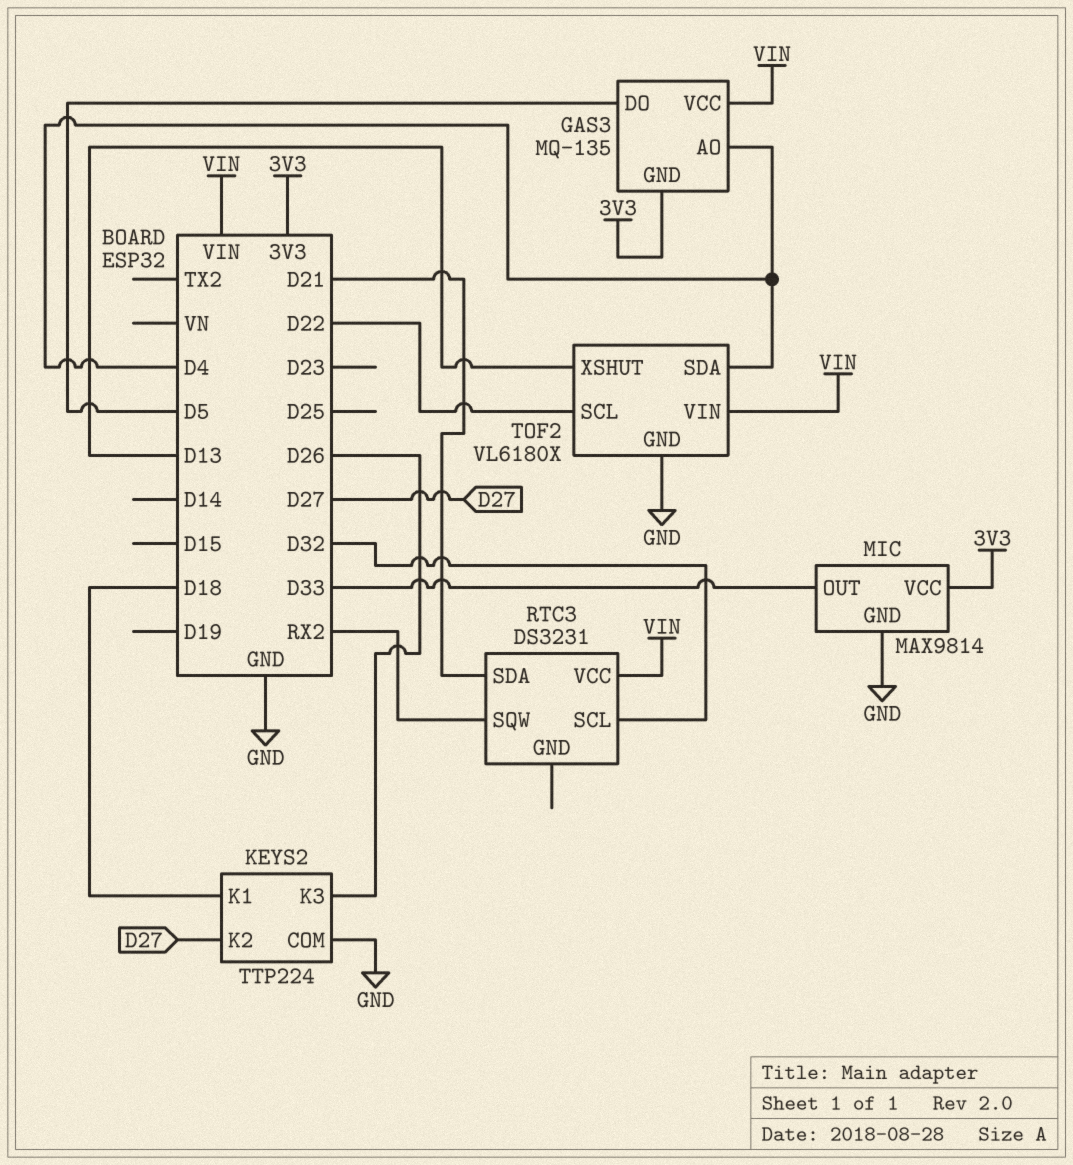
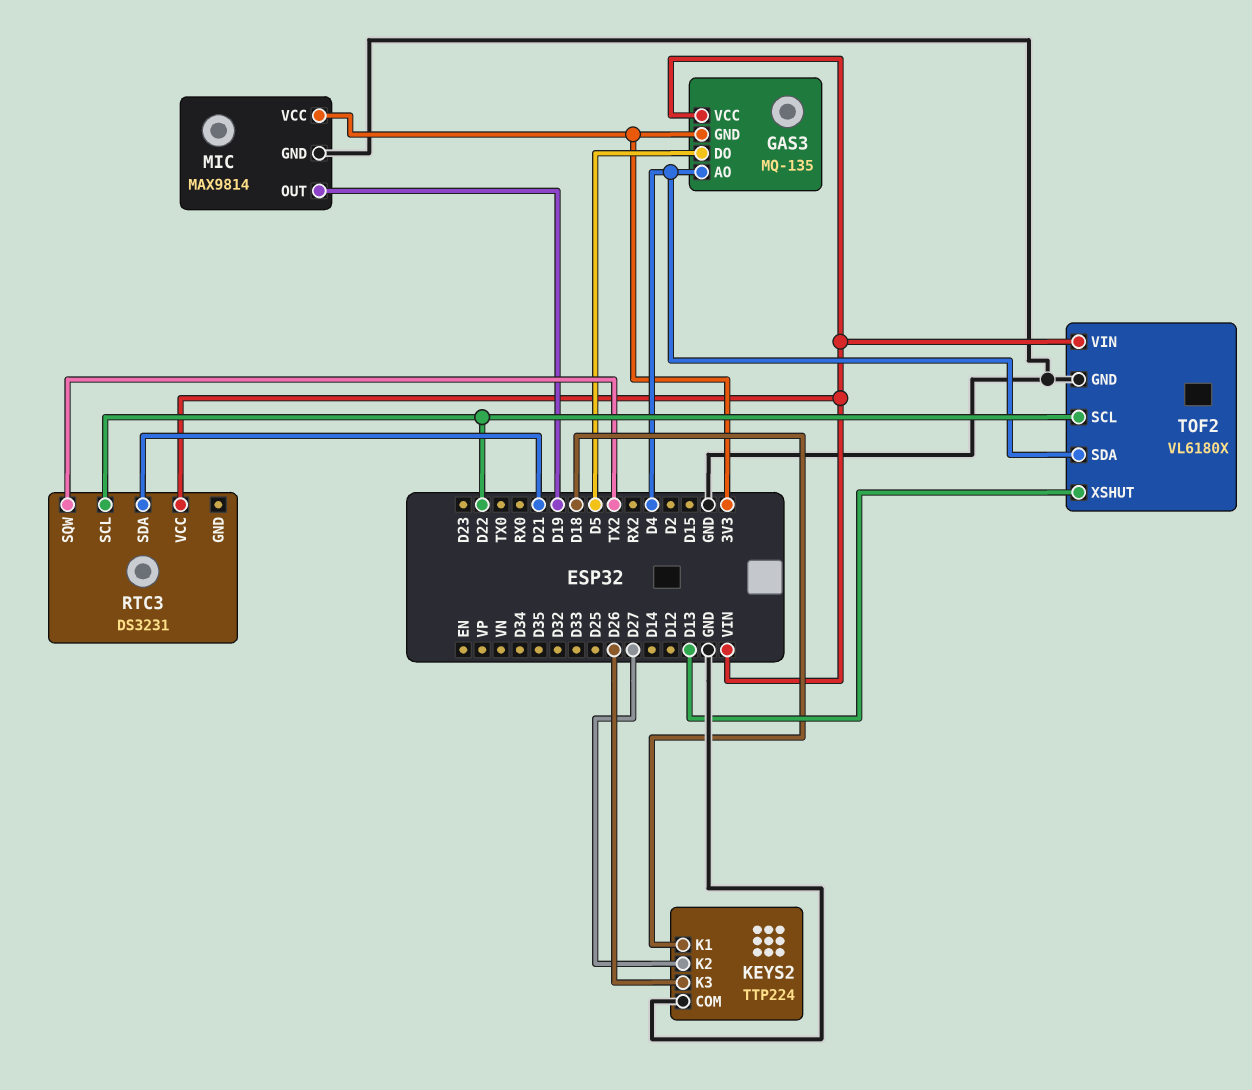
MIC pin OUT: D33 -> D19
RTC3 pin SCL: D32 -> D22
RTC3 pin SQW: RX2 -> TX2

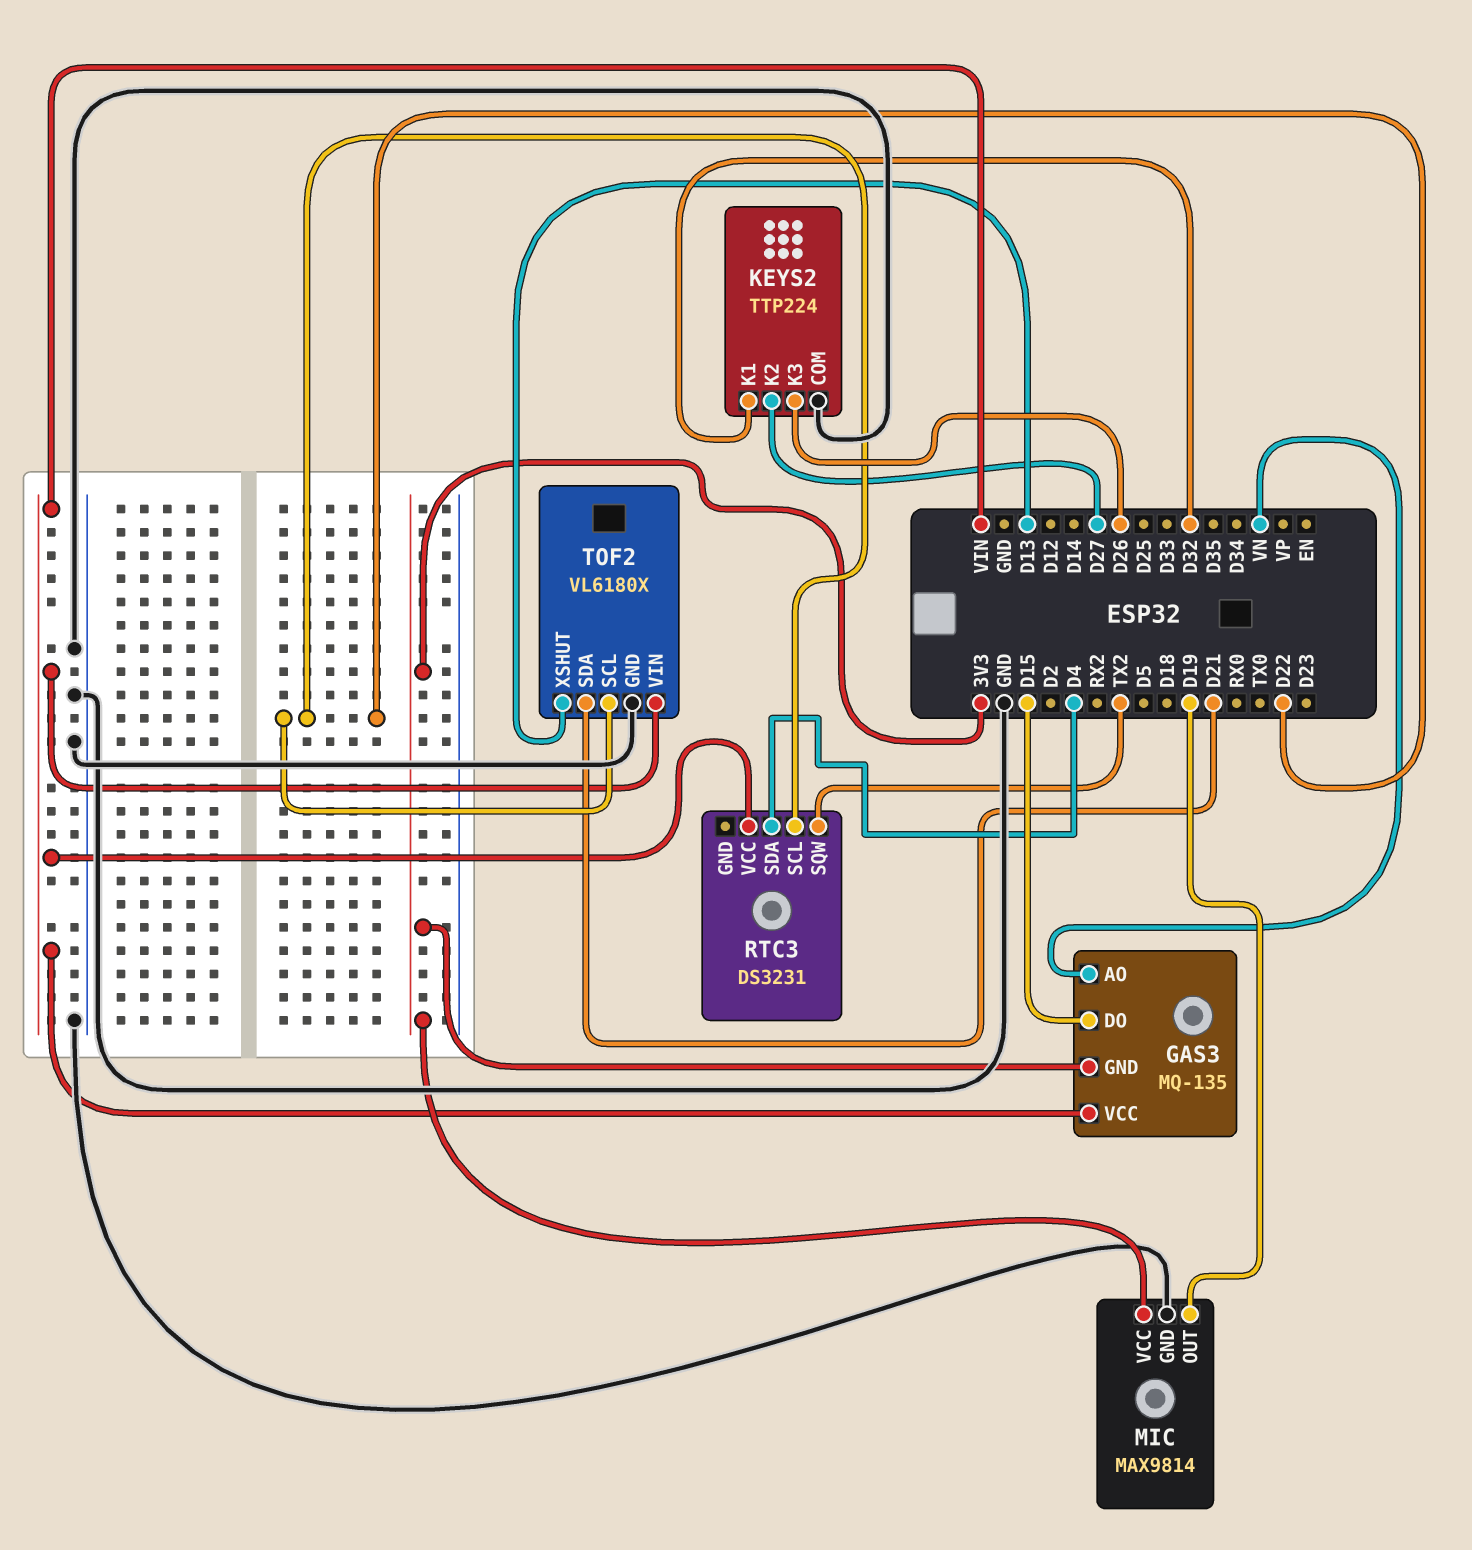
GAS3 pin AO: D4 -> VN
GAS3 pin DO: D5 -> D15
KEYS2 pin K1: D18 -> D32
RTC3 pin SDA: D21 -> D4
TOF2 pin SDA: D4 -> D21

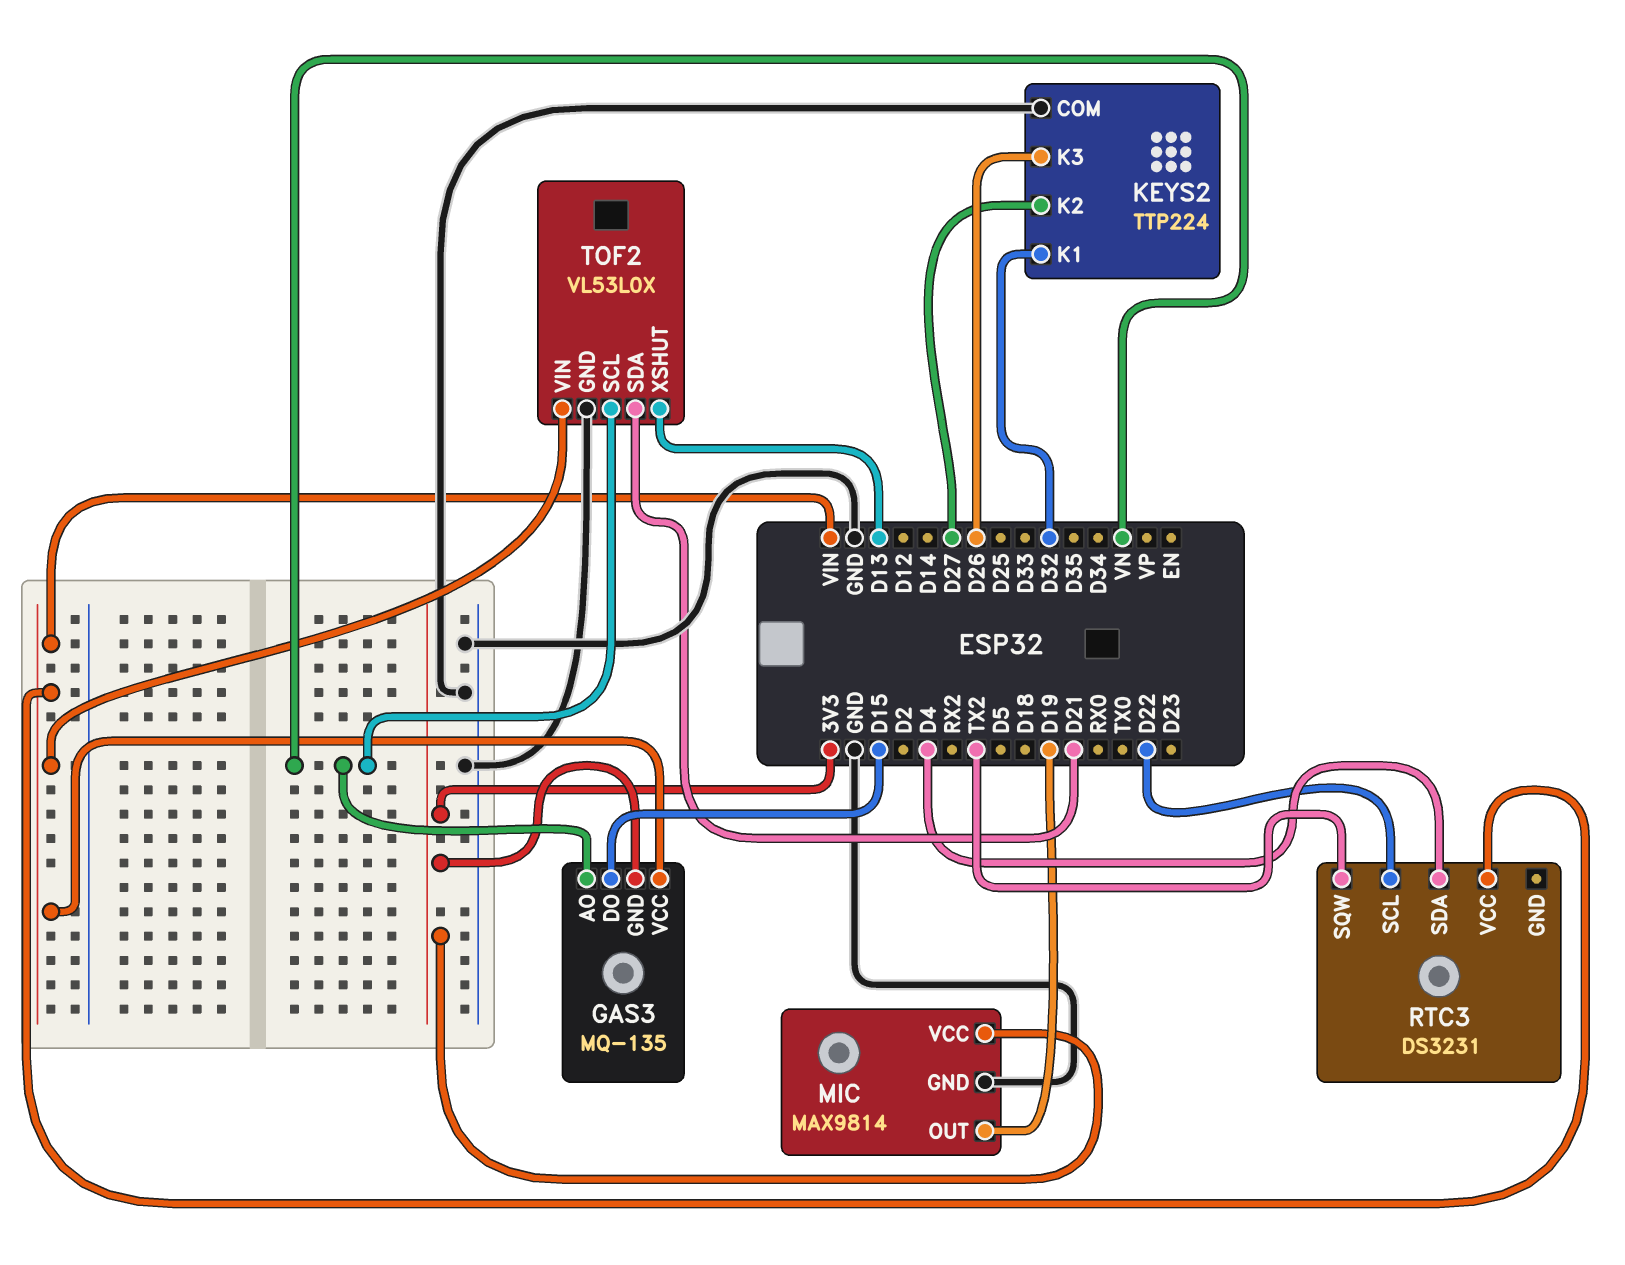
TOF2: VL6180X -> VL53L0X
TOF2 pin SCL: D22 -> VN

